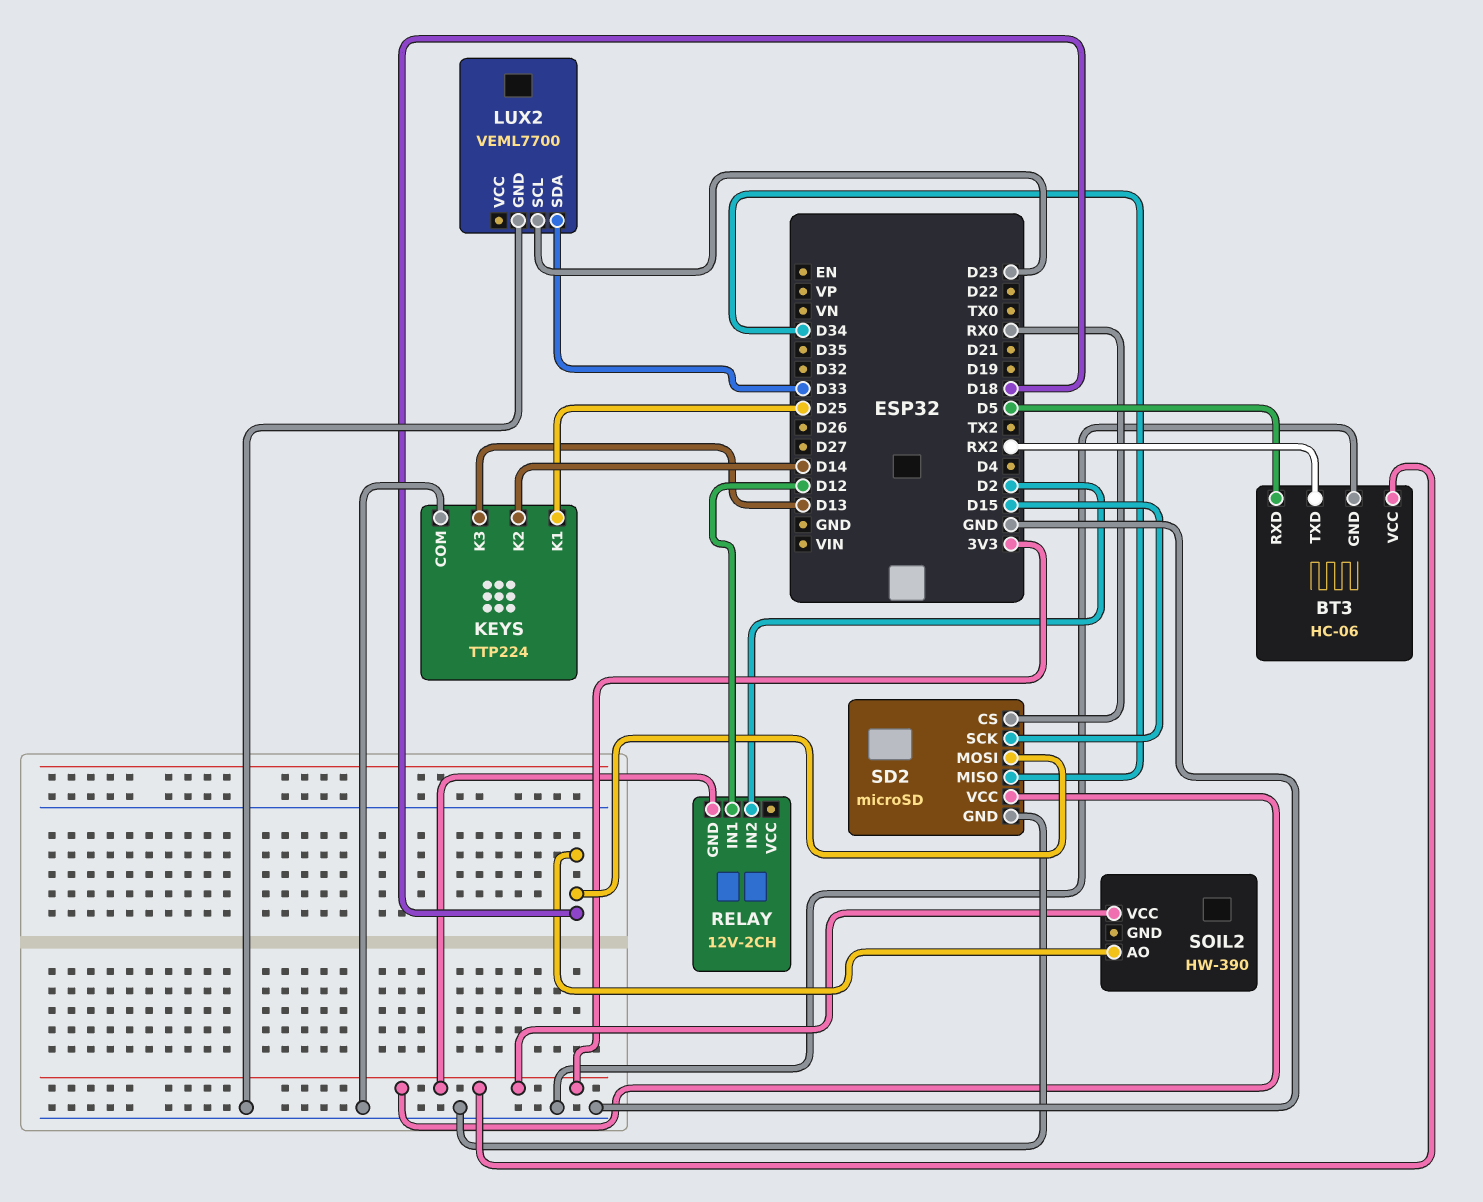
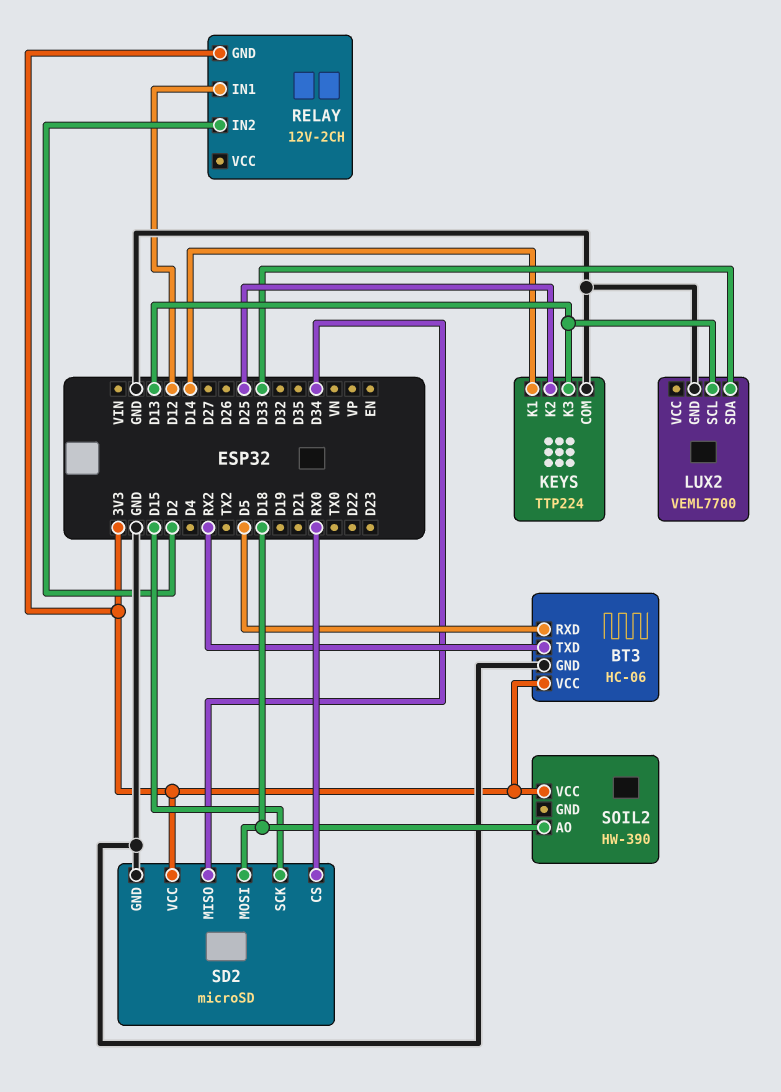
KEYS pin K1: D25 -> D14
KEYS pin K2: D14 -> D25
LUX2 pin SCL: D23 -> D13

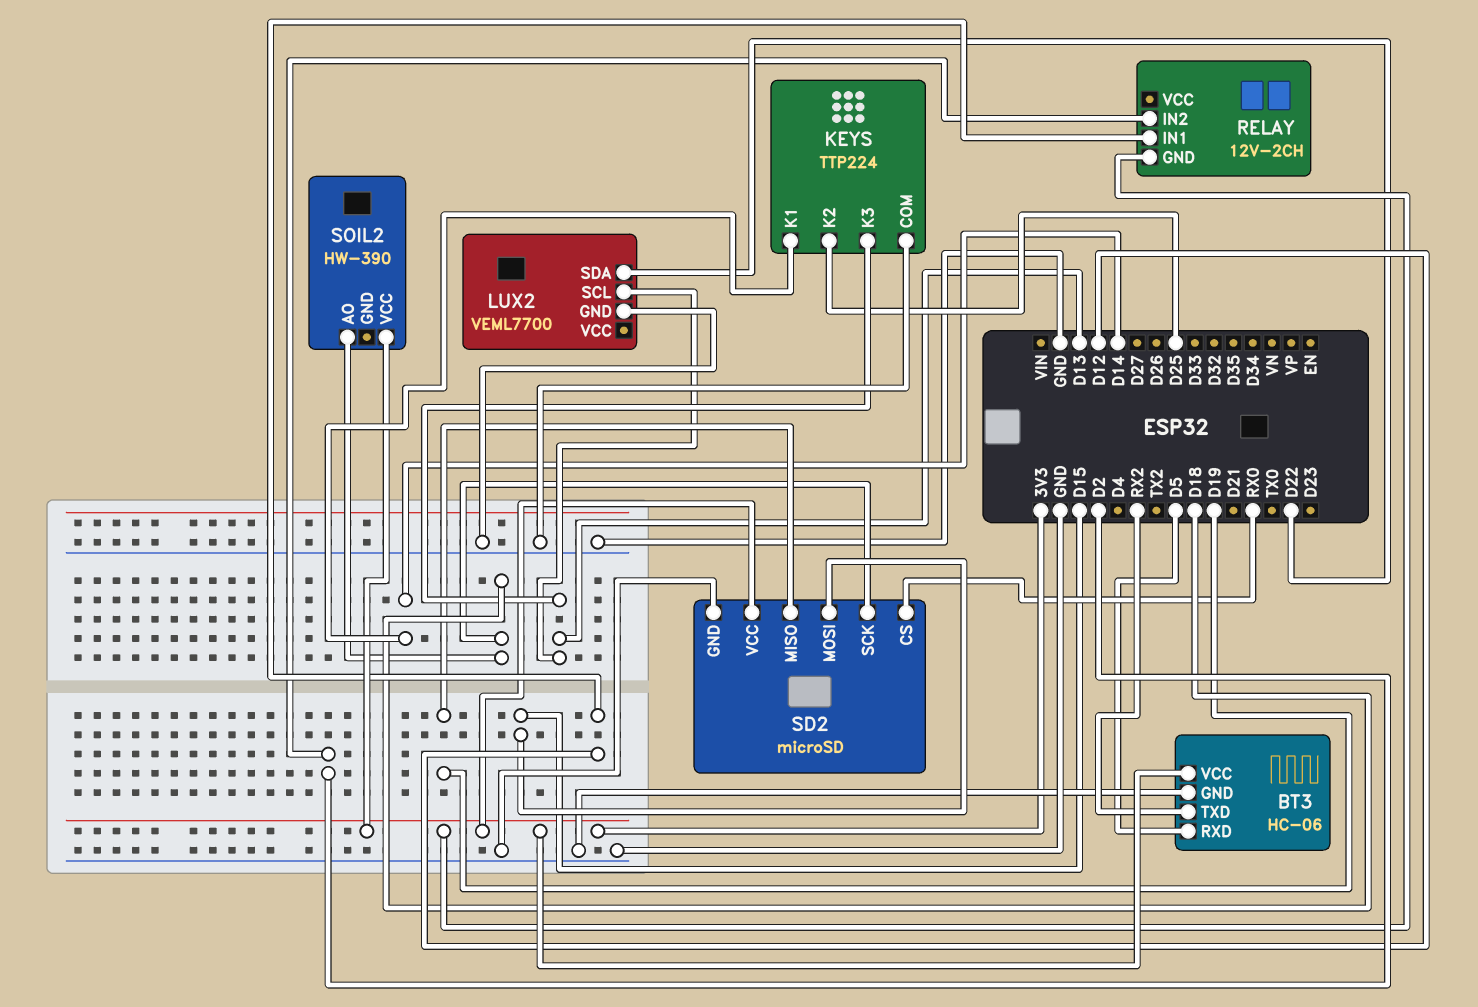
LUX2 pin SDA: D33 -> D22
SD2 pin MISO: D34 -> D19
SD2 pin MOSI: D18 -> D15
SD2 pin SCK: D15 -> D18

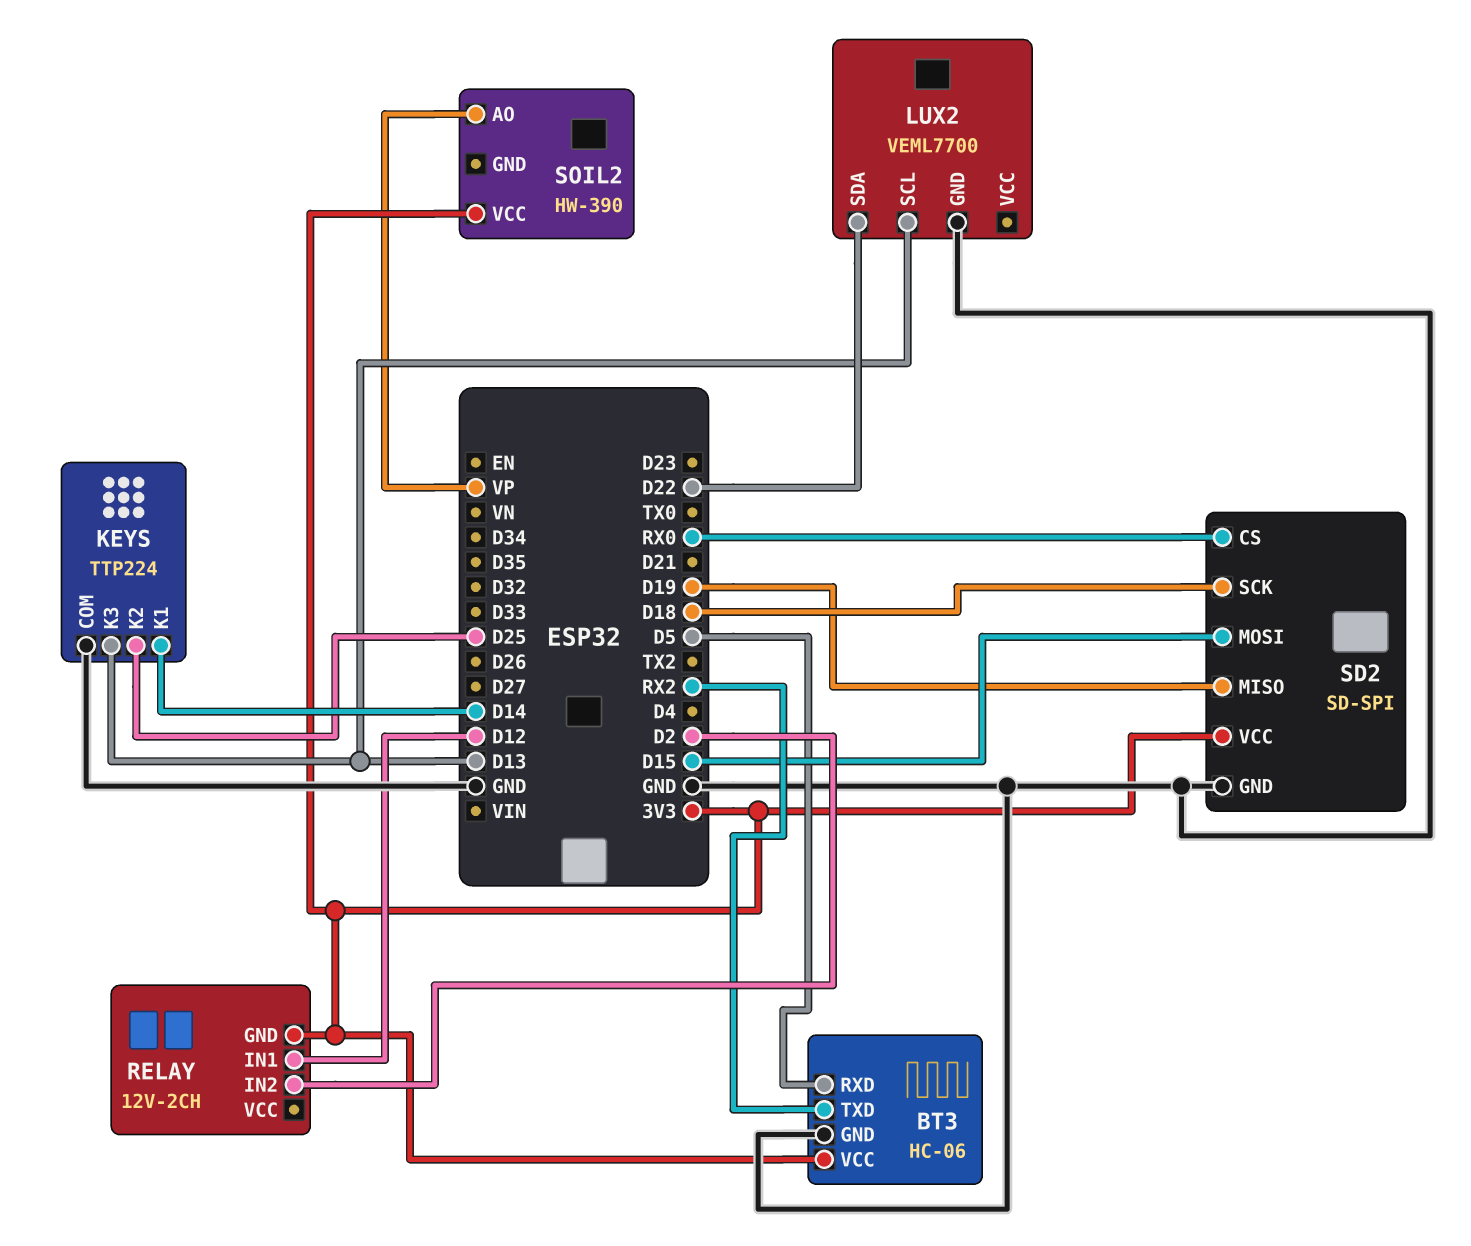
SD2: microSD -> SD-SPI
SOIL2 pin AO: D18 -> VP

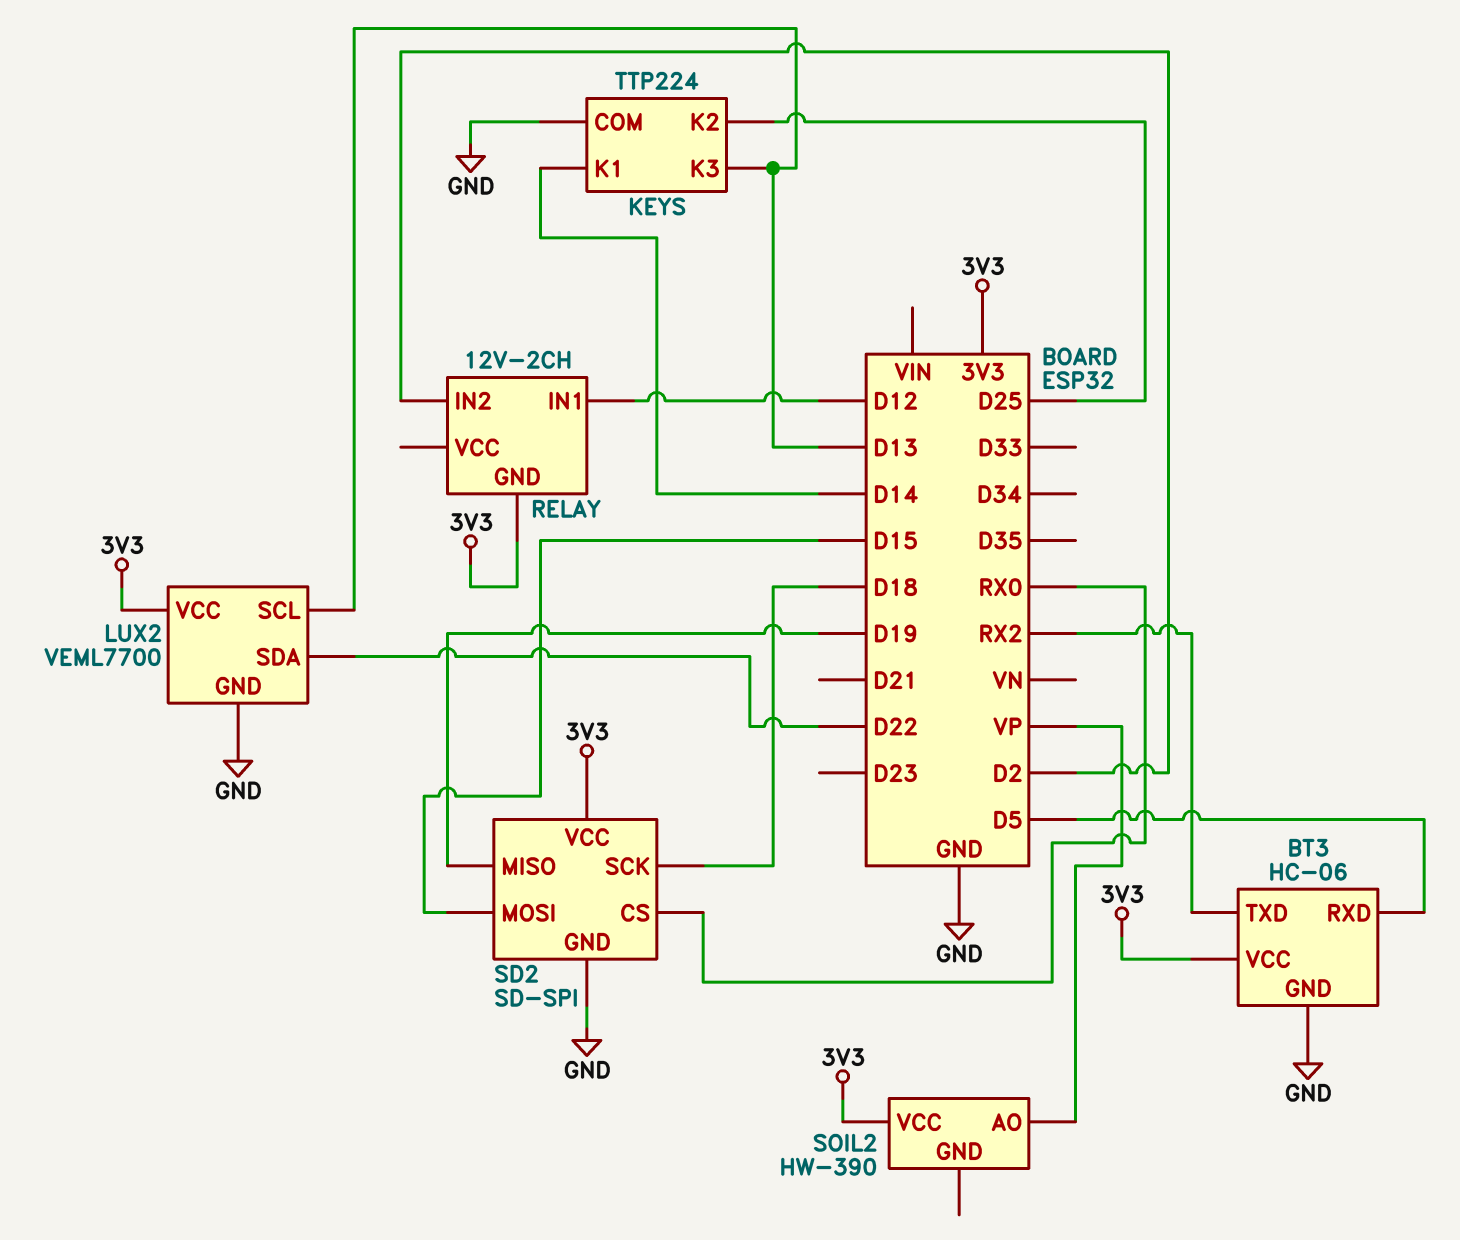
LUX2 pin VCC: none -> 3V3

